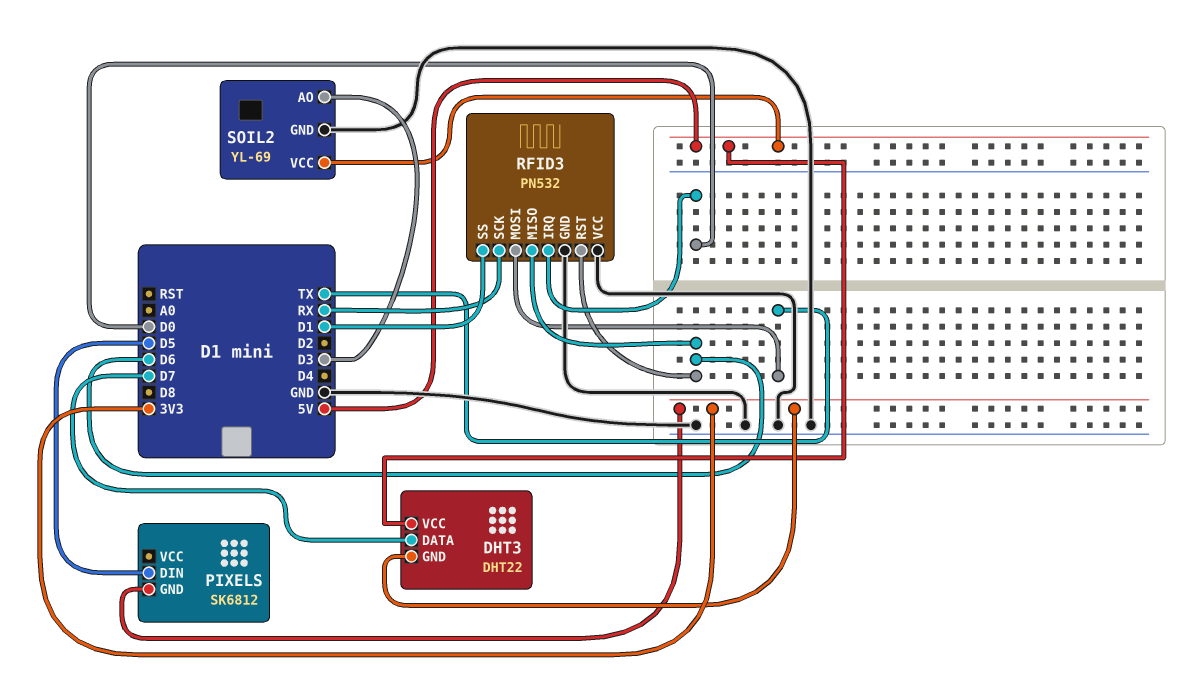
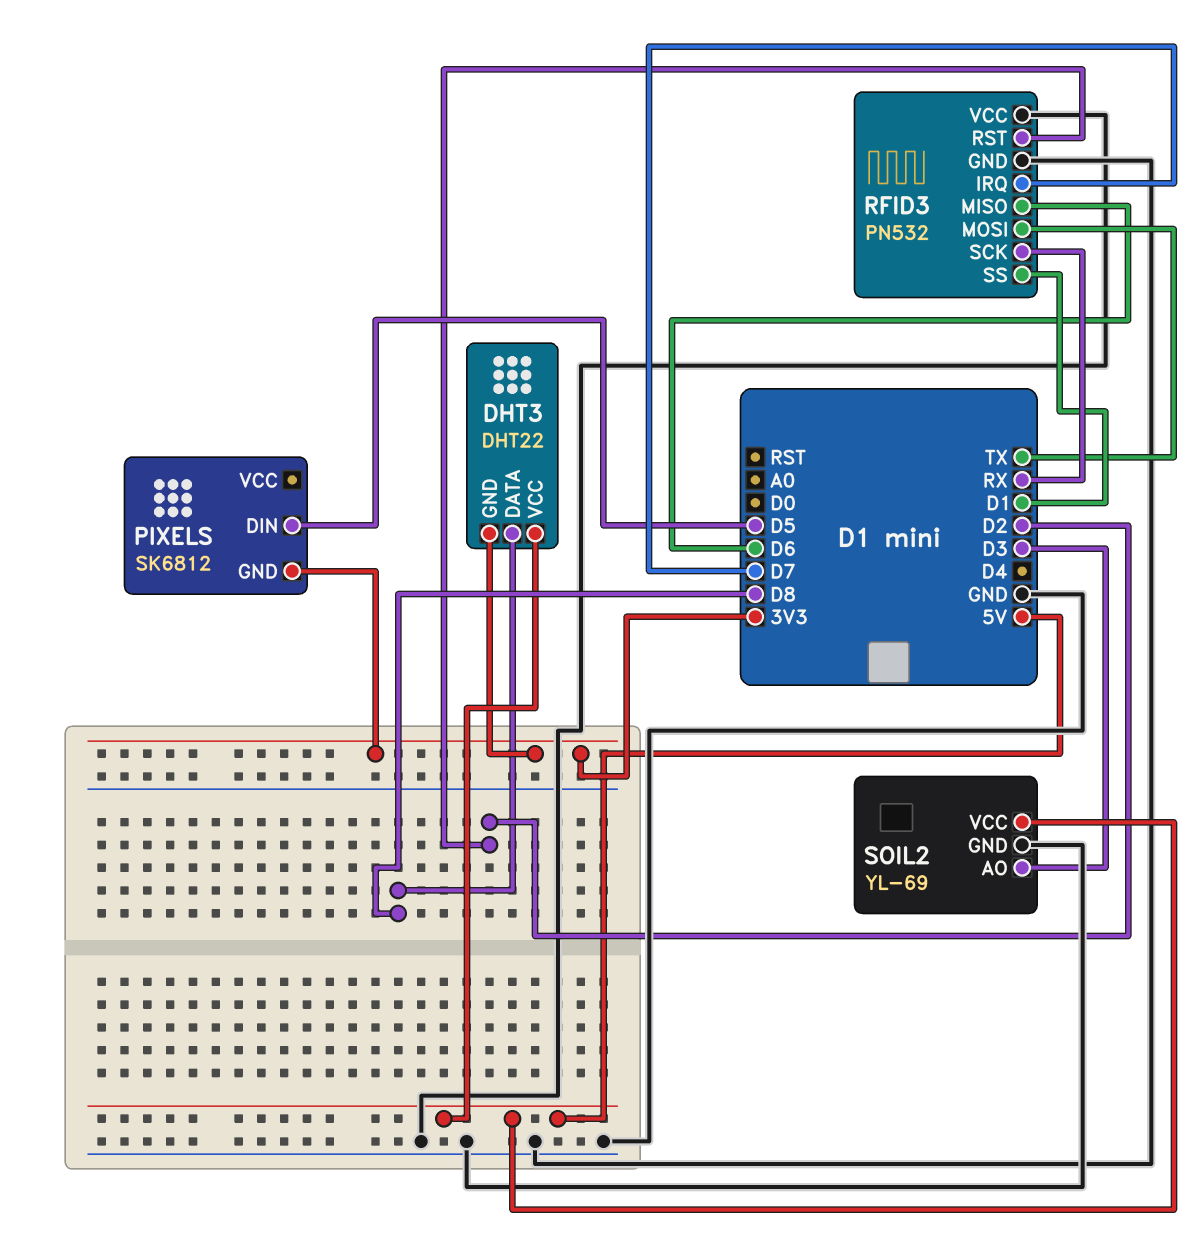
DHT3 pin DATA: D7 -> D8
RFID3 pin IRQ: D0 -> D7
RFID3 pin RST: D6 -> D2

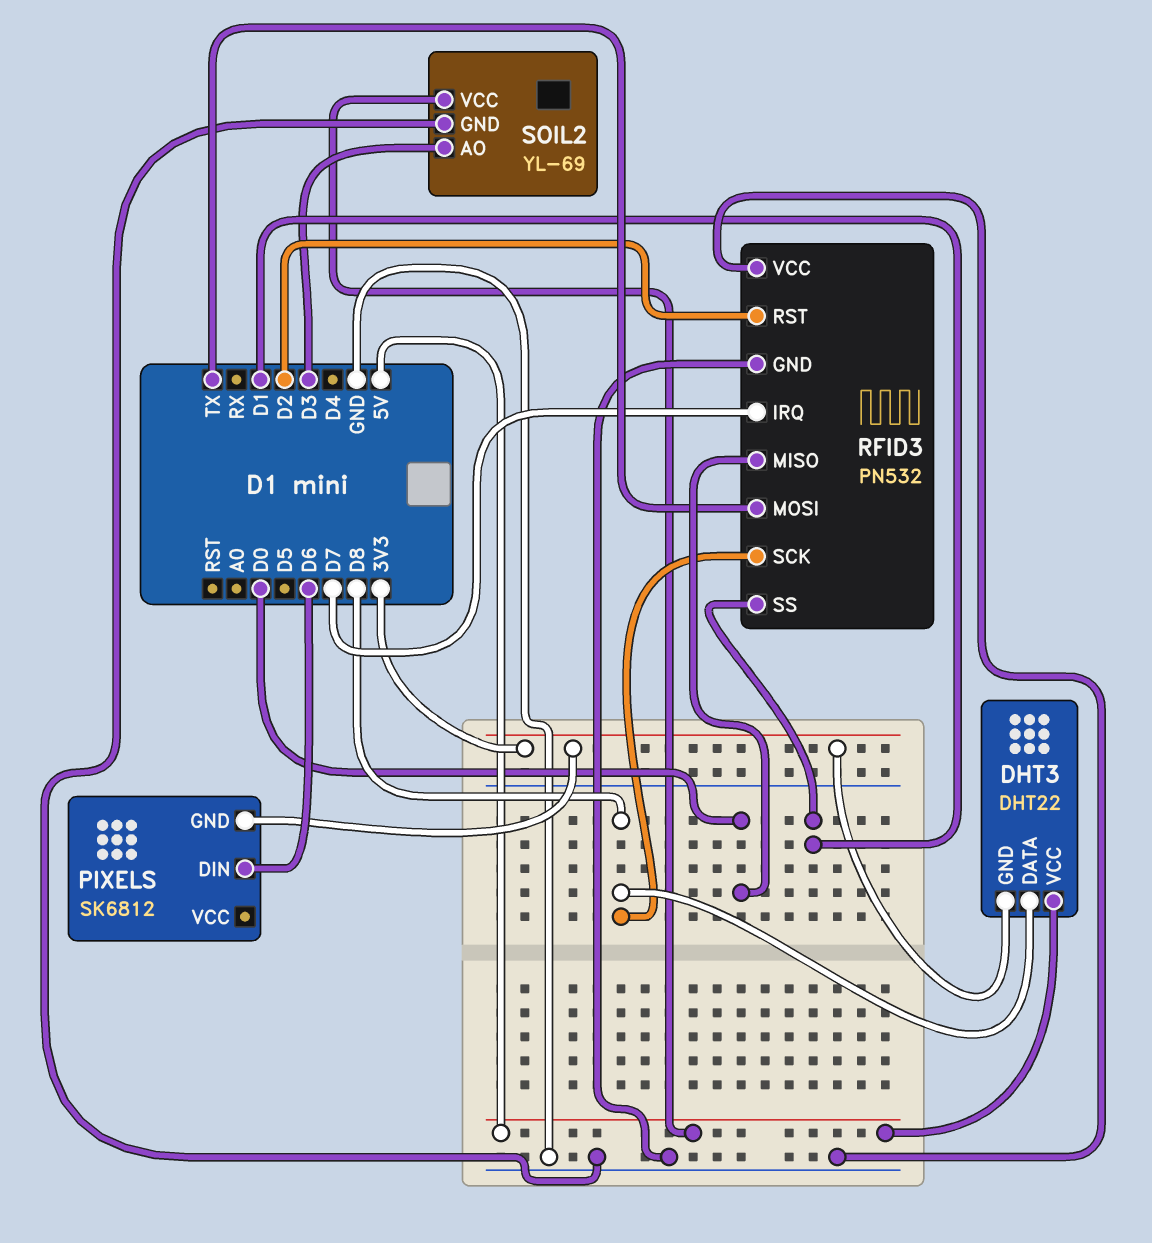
PIXELS pin DIN: D5 -> D6
RFID3 pin MISO: D6 -> D0
RFID3 pin SCK: RX -> D8

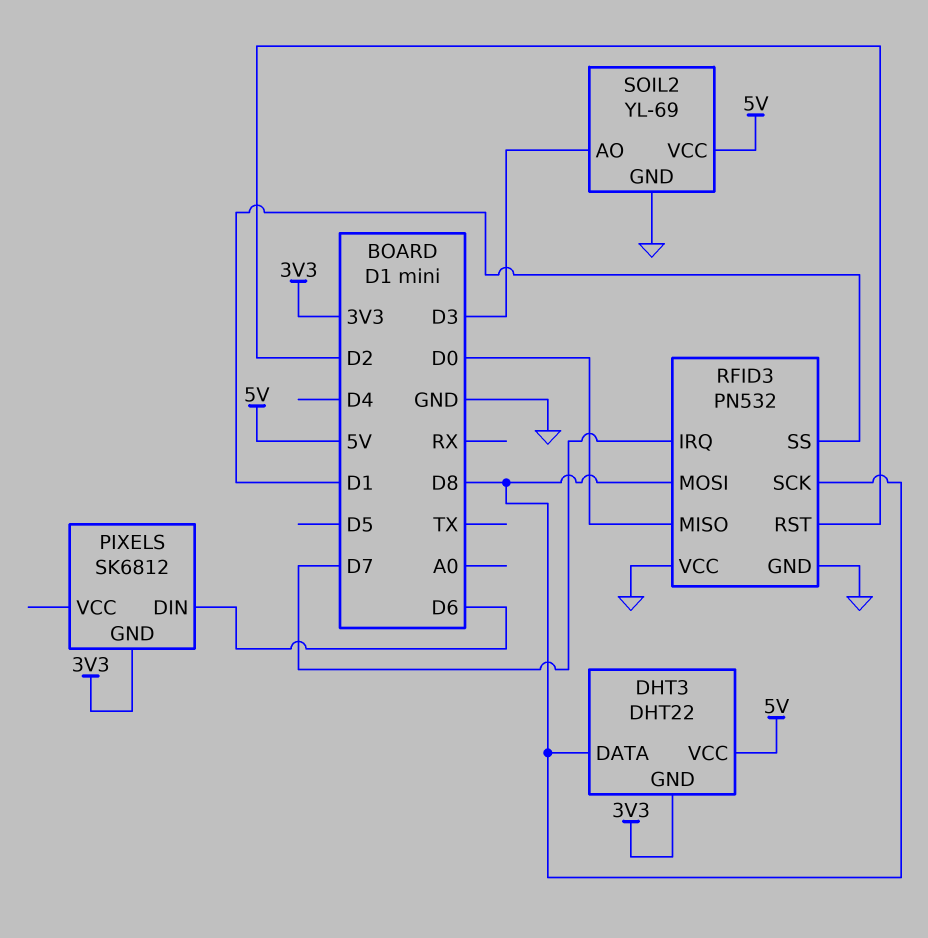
RFID3 pin MOSI: TX -> D8

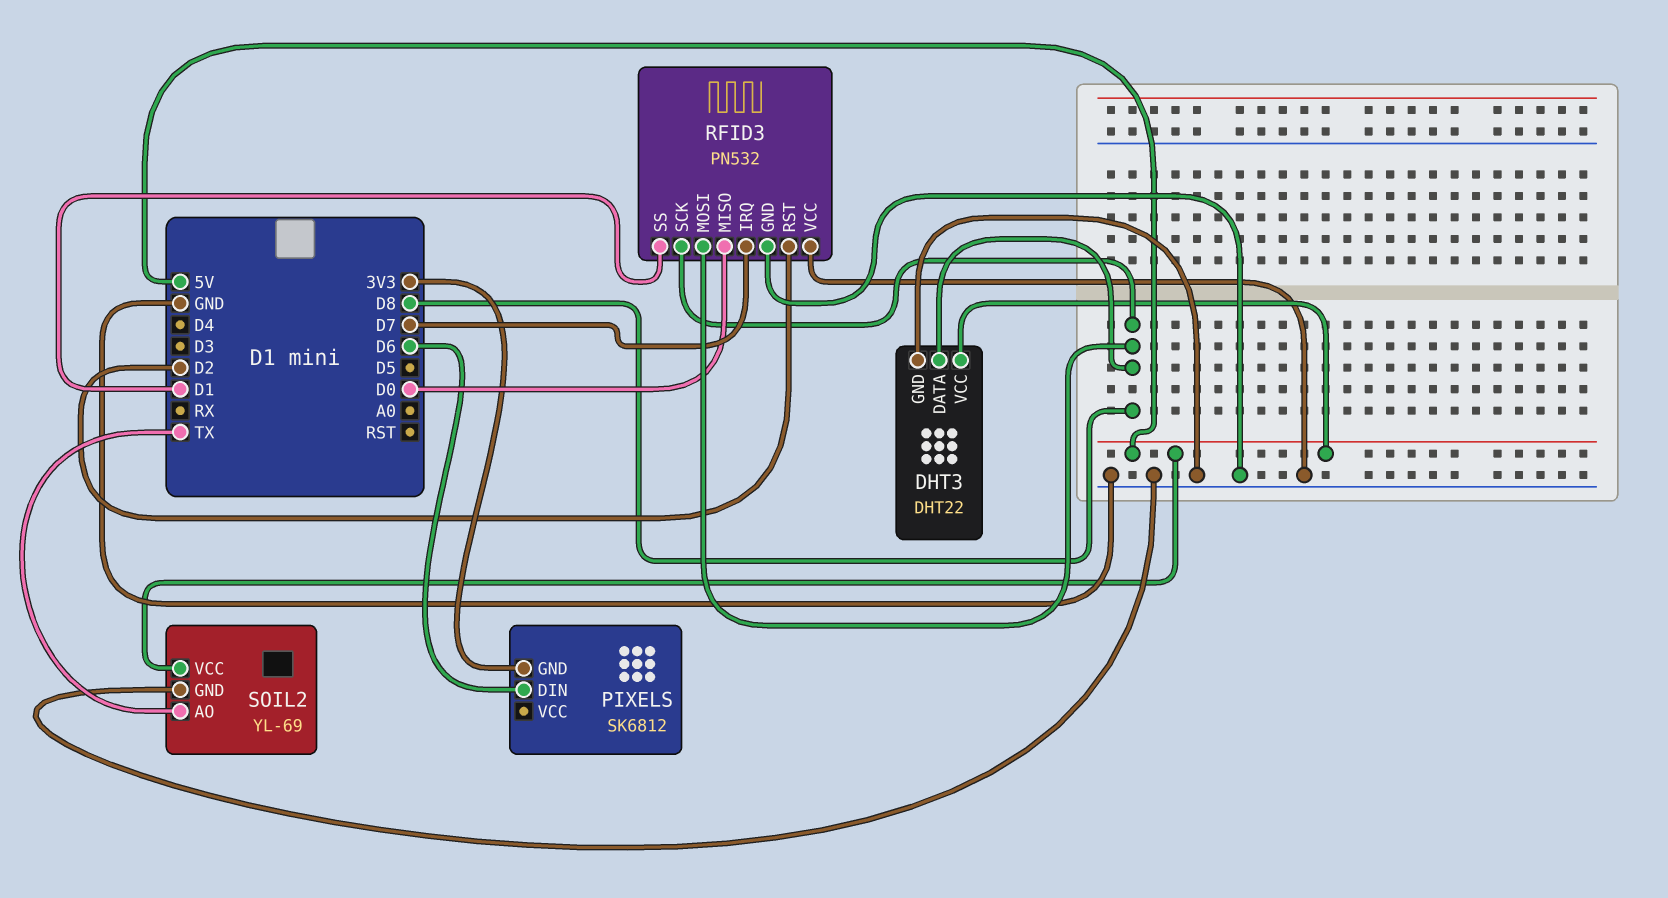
DHT3 pin GND: 3V3 -> GND
SOIL2 pin AO: D3 -> TX

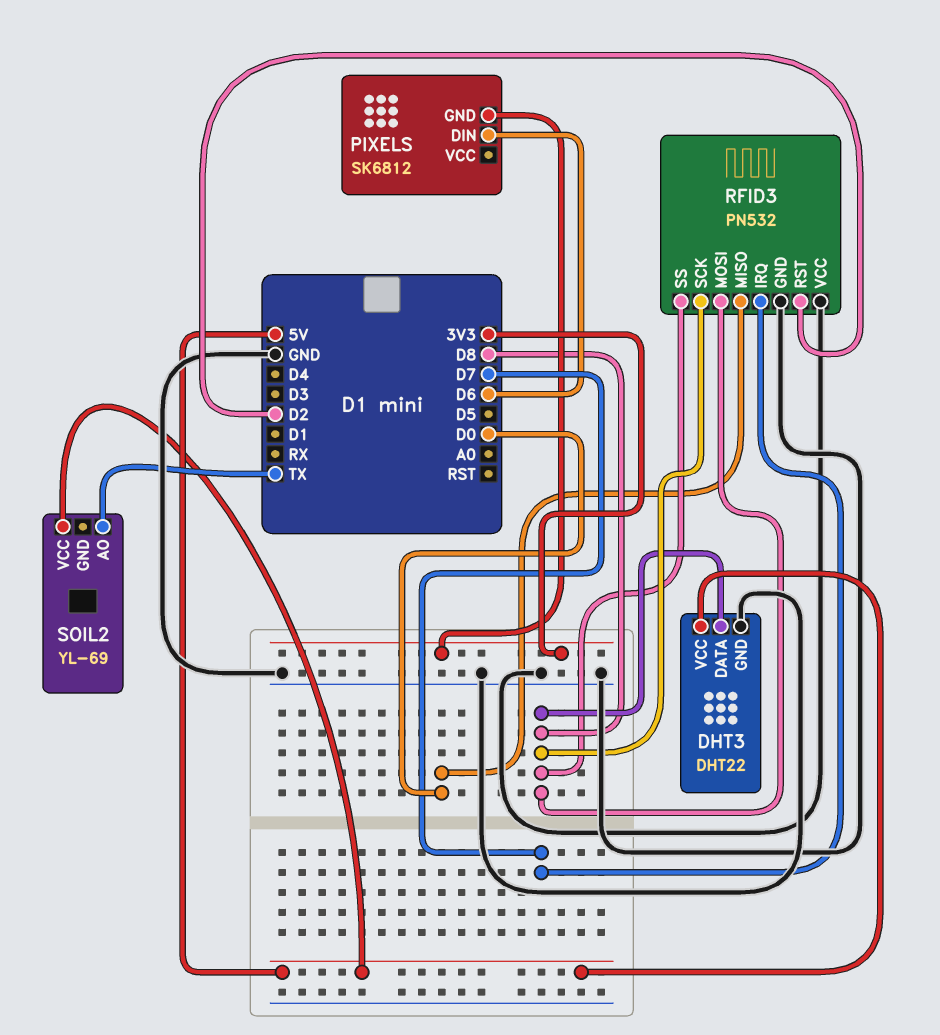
RFID3 pin SS: D1 -> D8
SOIL2 pin GND: GND -> none

